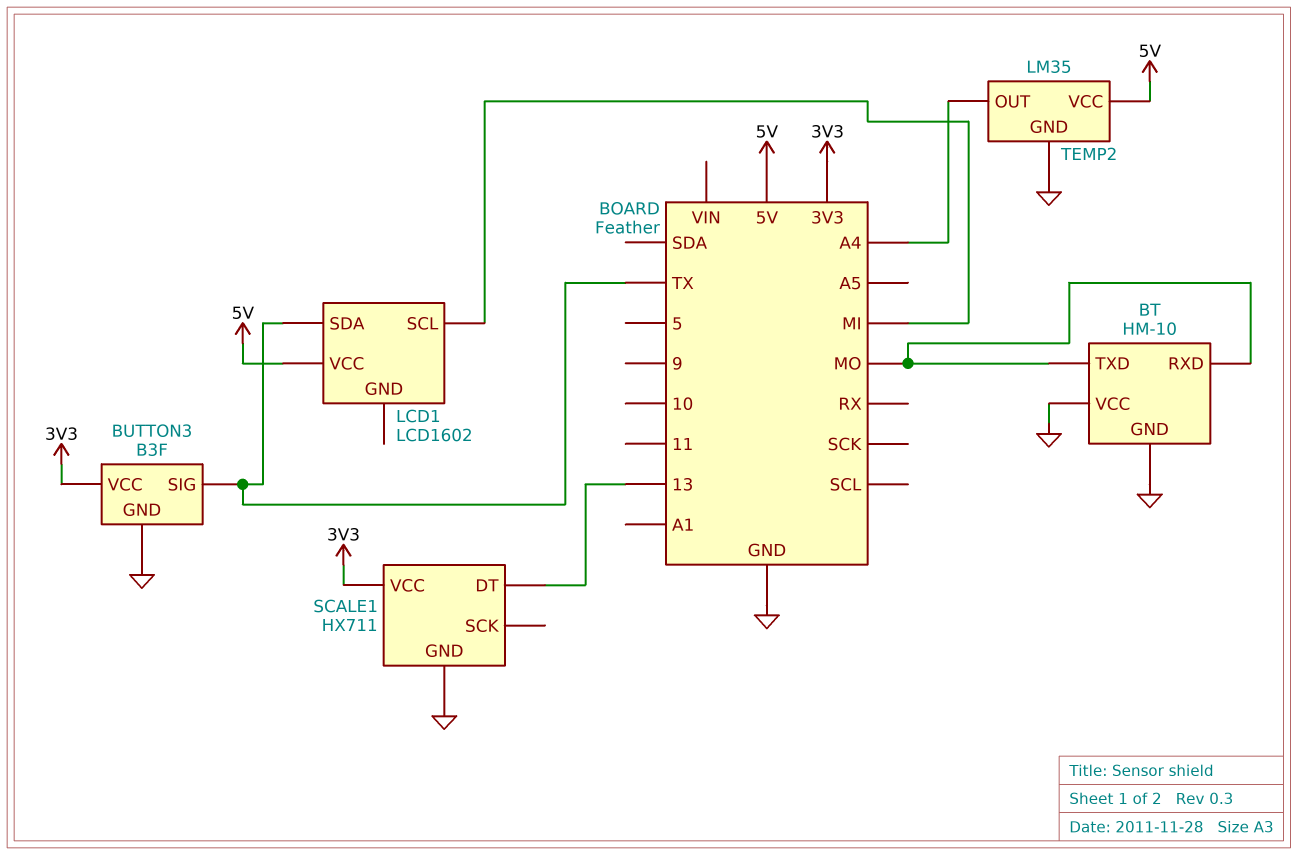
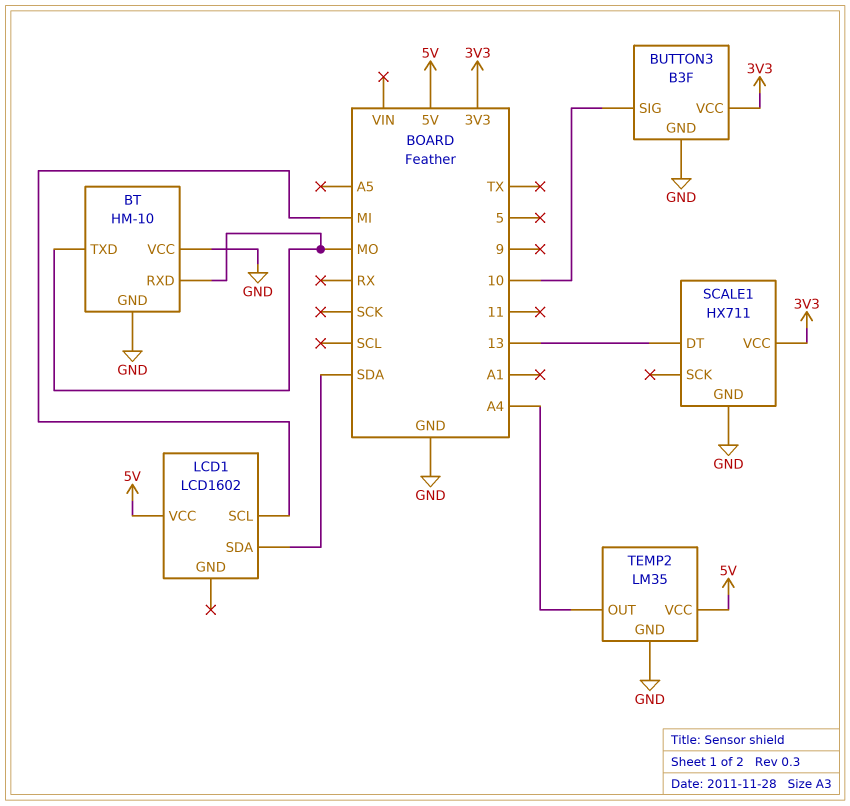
BUTTON3 pin SIG: TX -> 10
LCD1 pin SDA: TX -> SDA

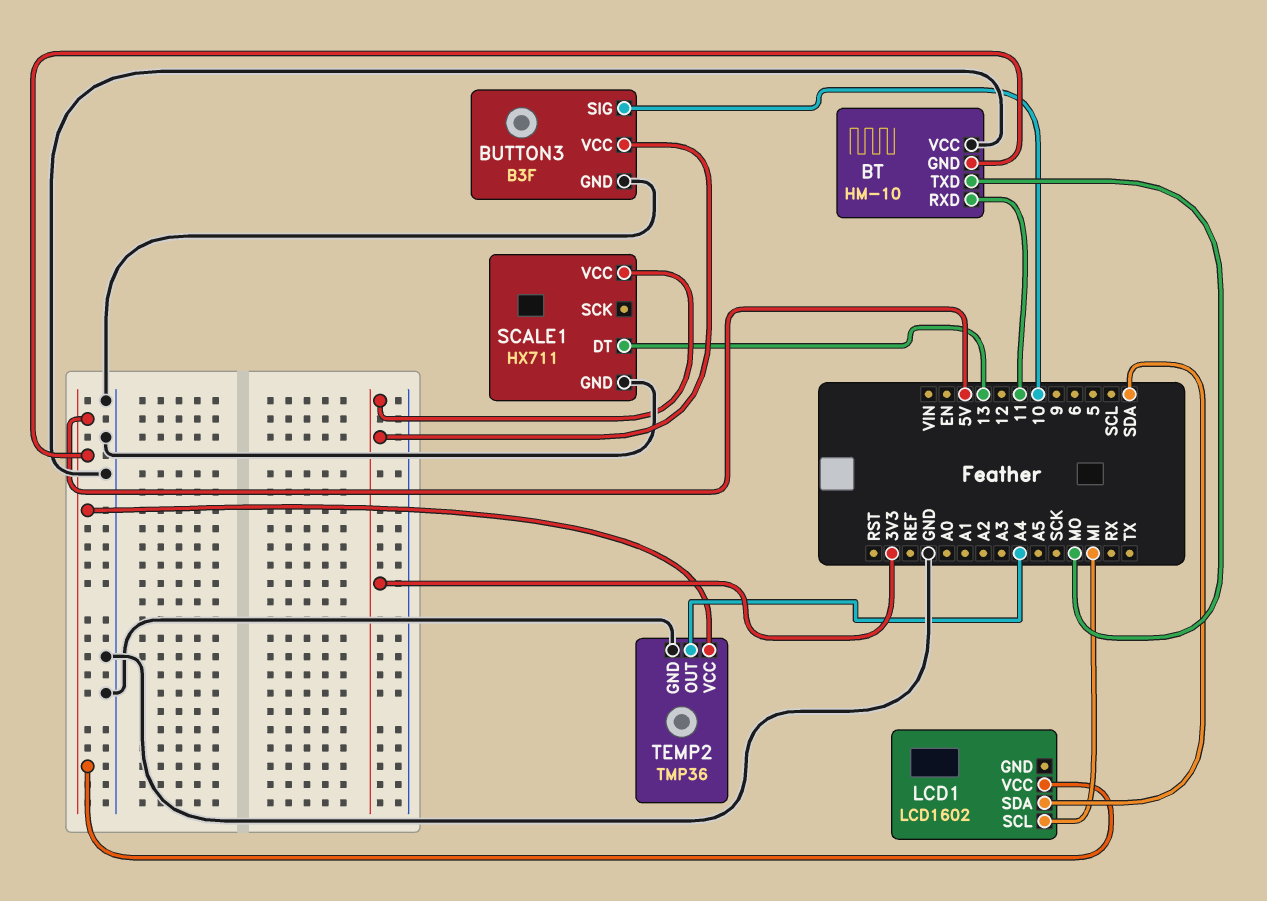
BT pin GND: GND -> 5V
BT pin RXD: MO -> 11
TEMP2: LM35 -> TMP36

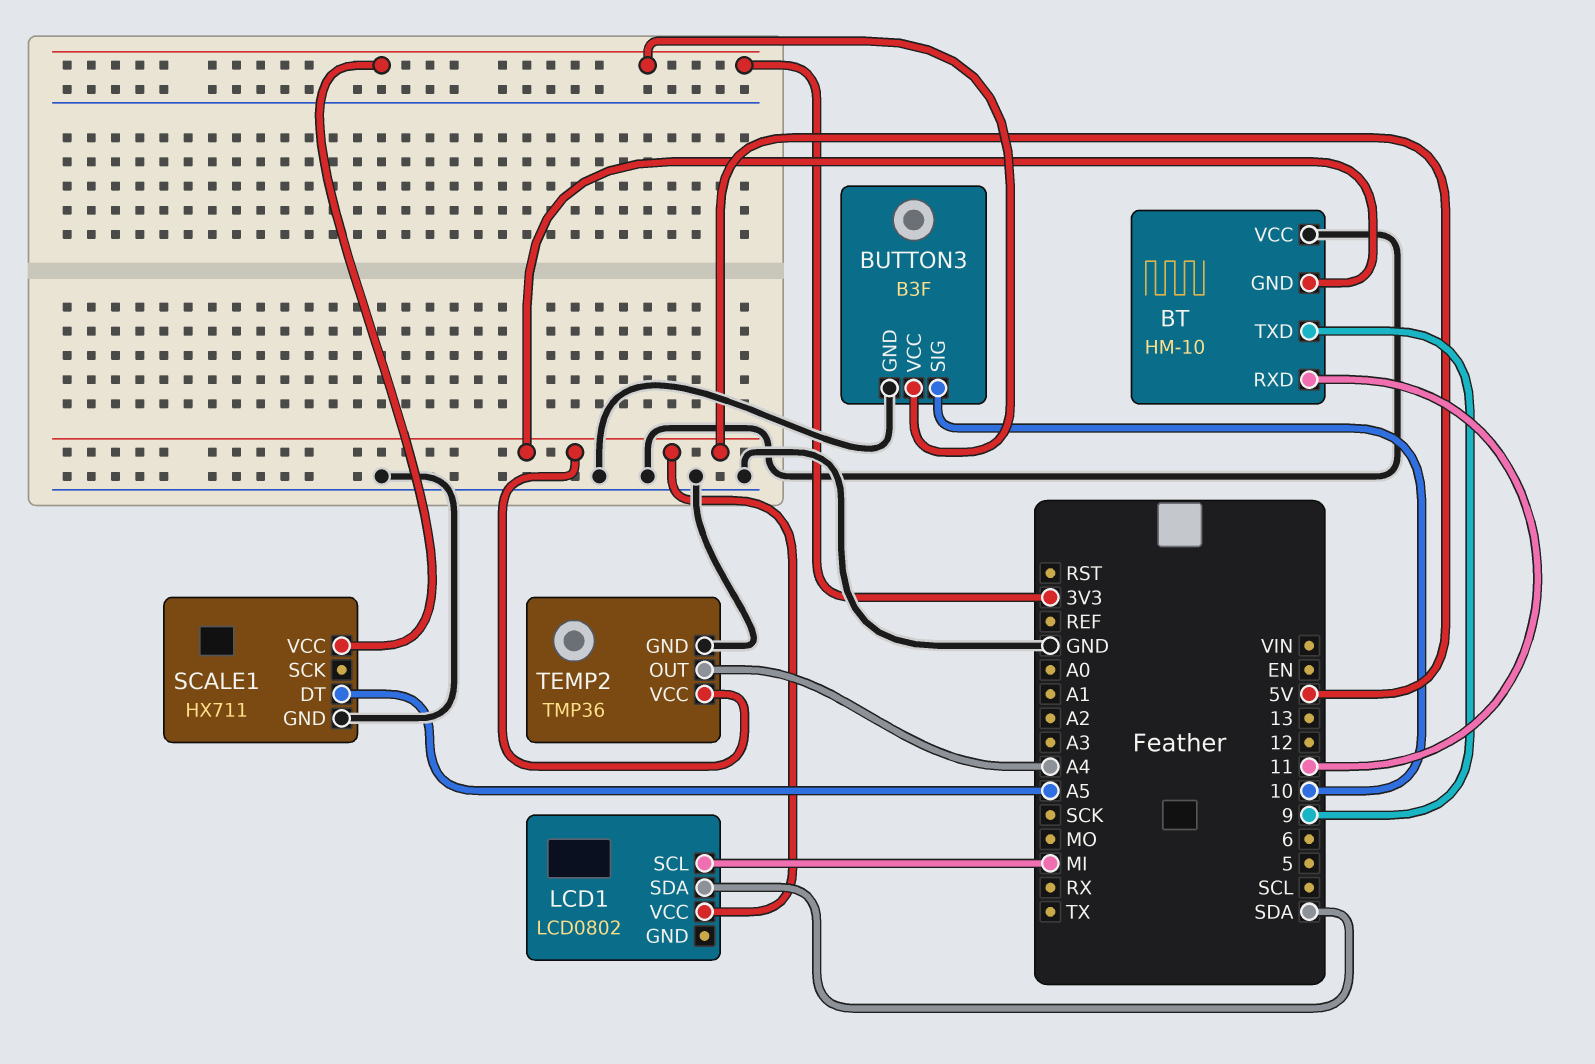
BT pin TXD: MO -> 9
LCD1: LCD1602 -> LCD0802
SCALE1 pin DT: 13 -> A5

